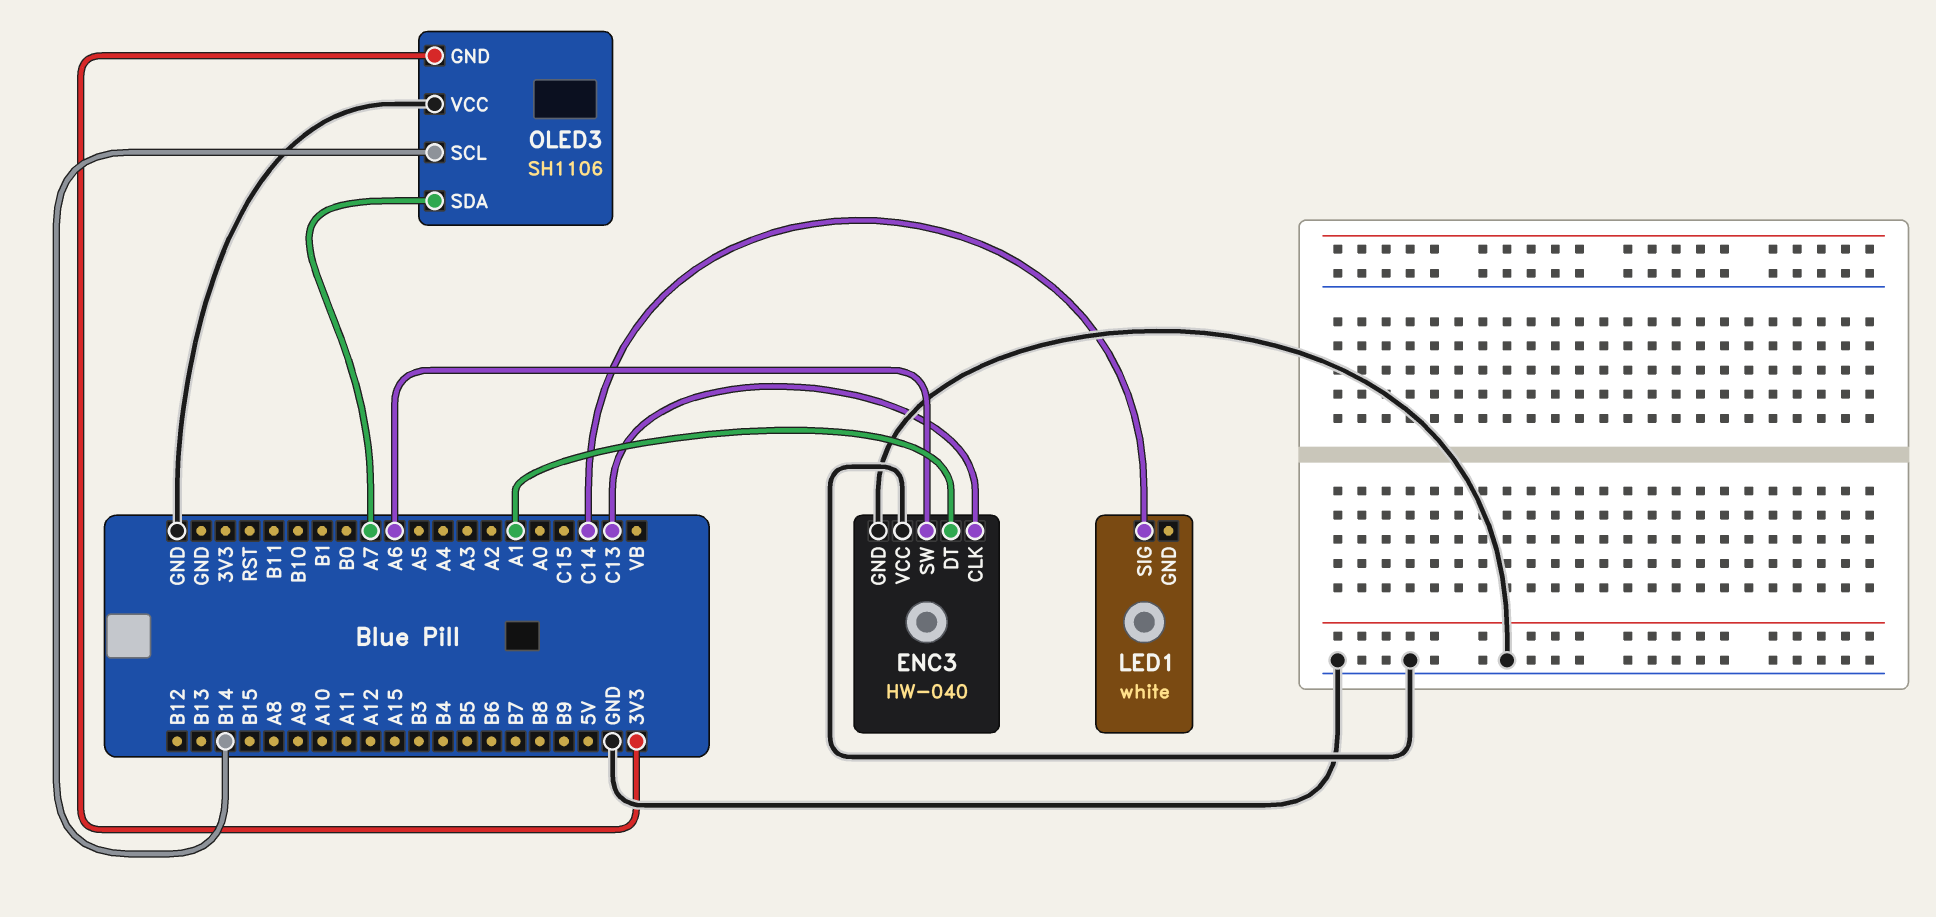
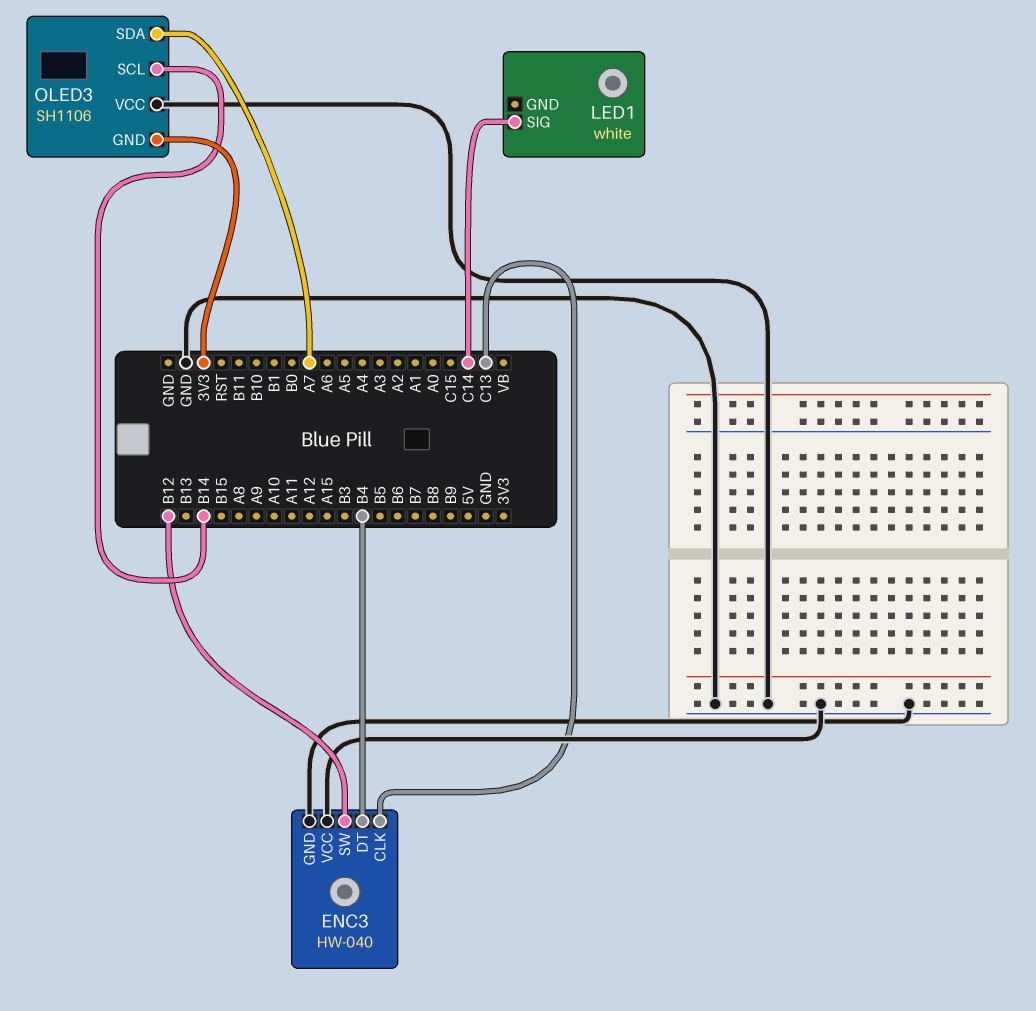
ENC3 pin DT: A1 -> B4
ENC3 pin SW: A6 -> B12

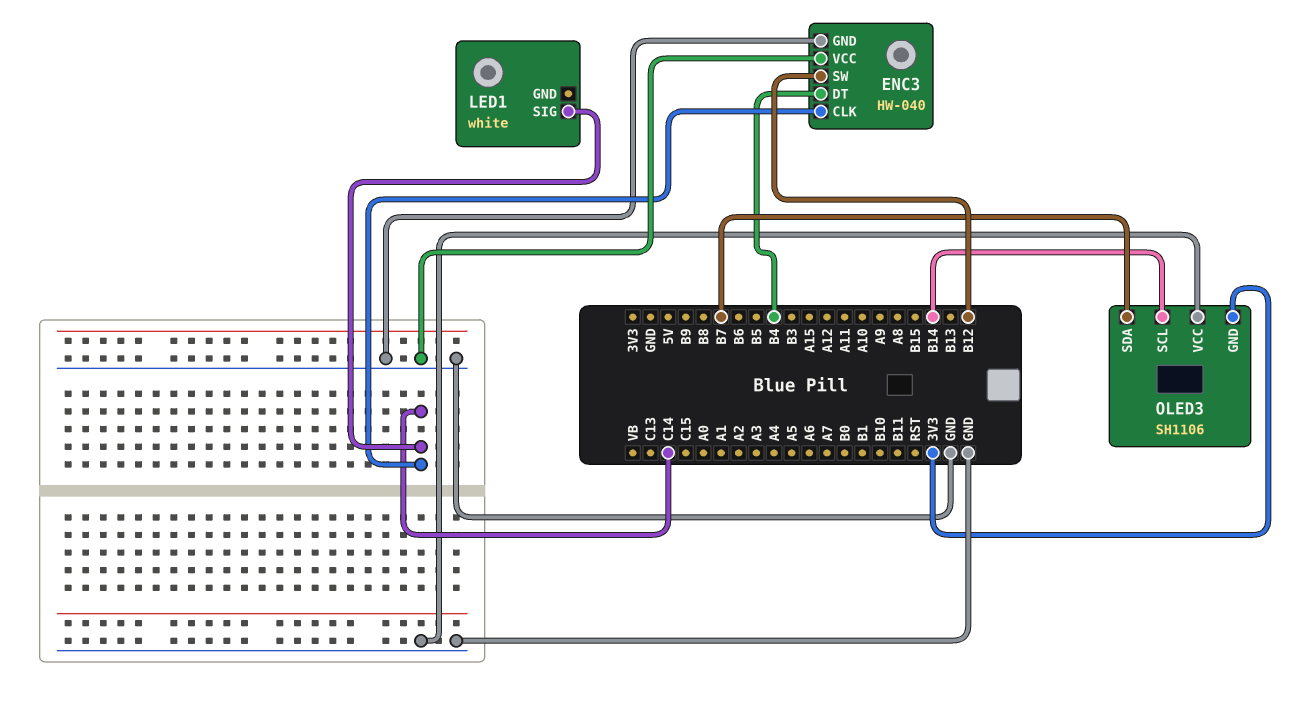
ENC3 pin CLK: C13 -> C14
OLED3 pin SDA: A7 -> B7

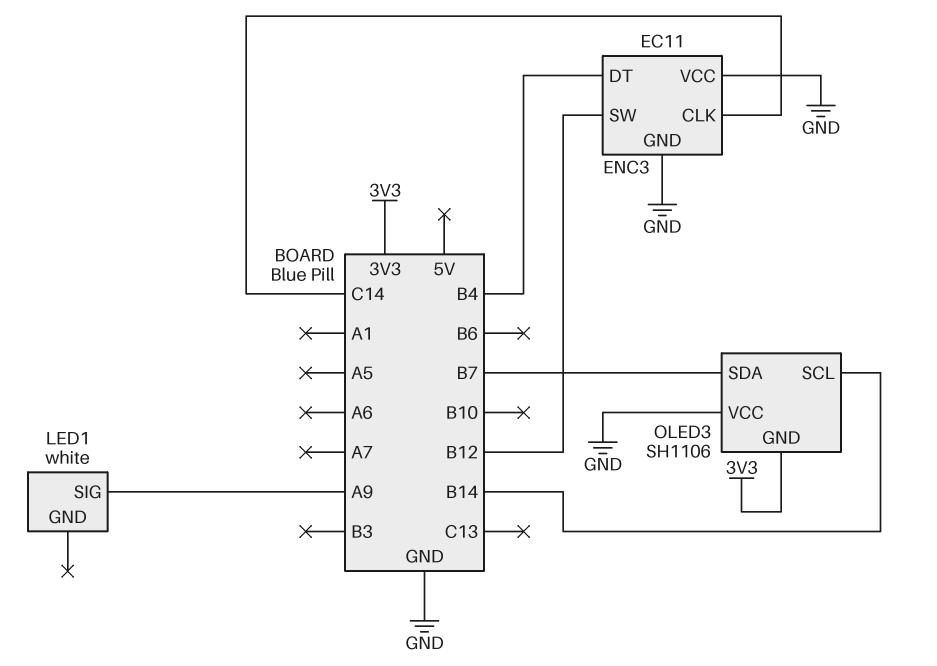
ENC3: HW-040 -> EC11
LED1 pin SIG: C14 -> A9

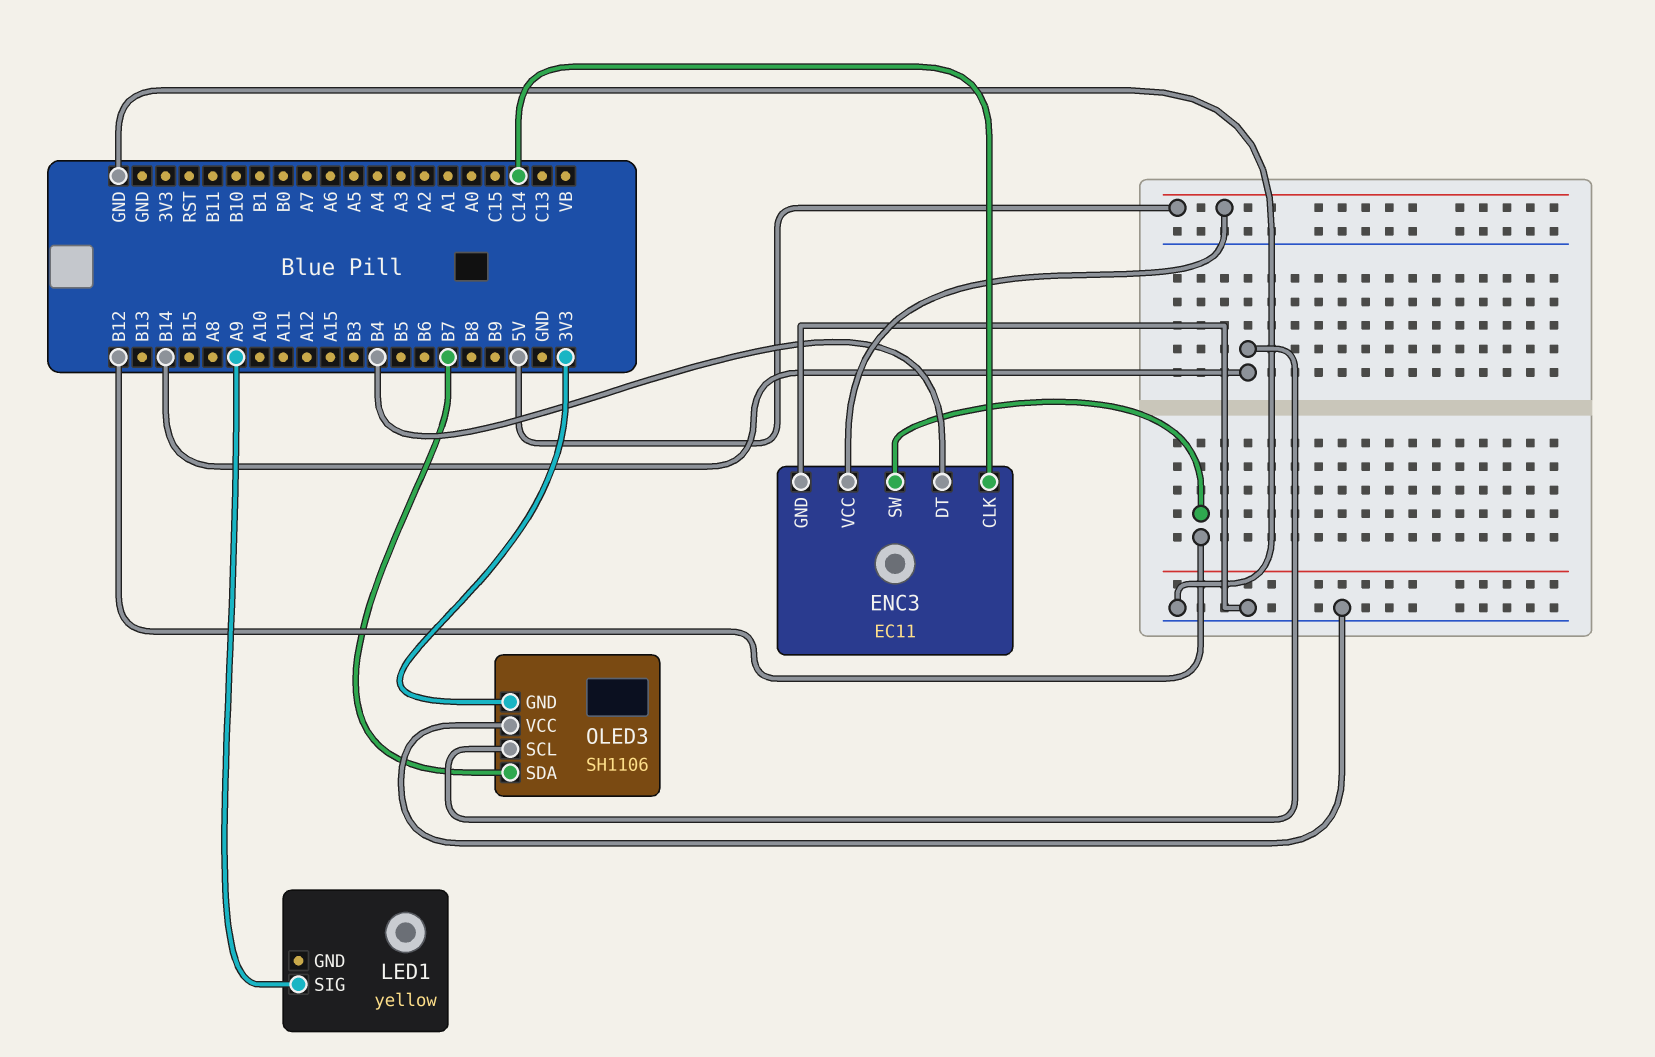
ENC3 pin VCC: GND -> 5V
LED1: white -> yellow

